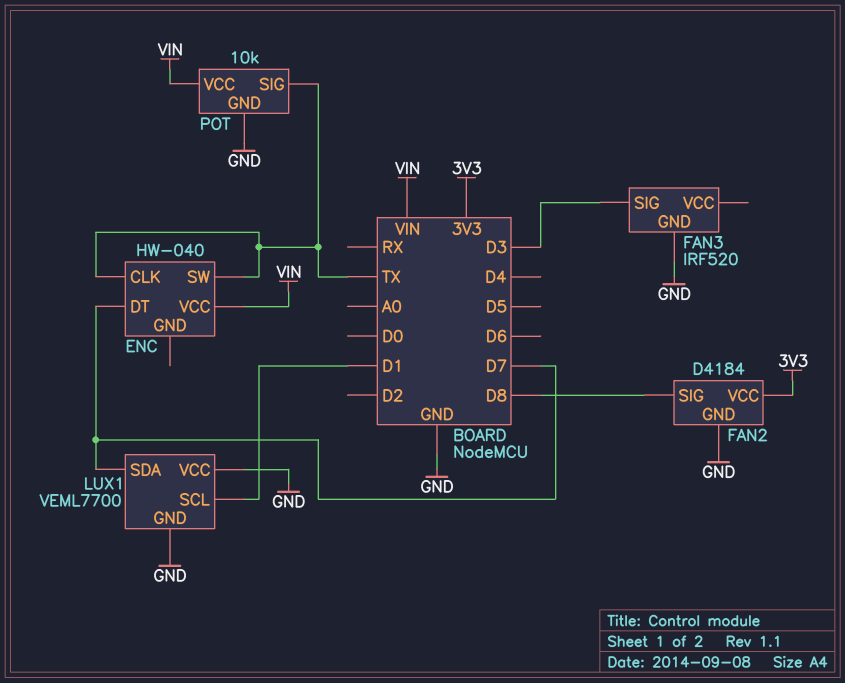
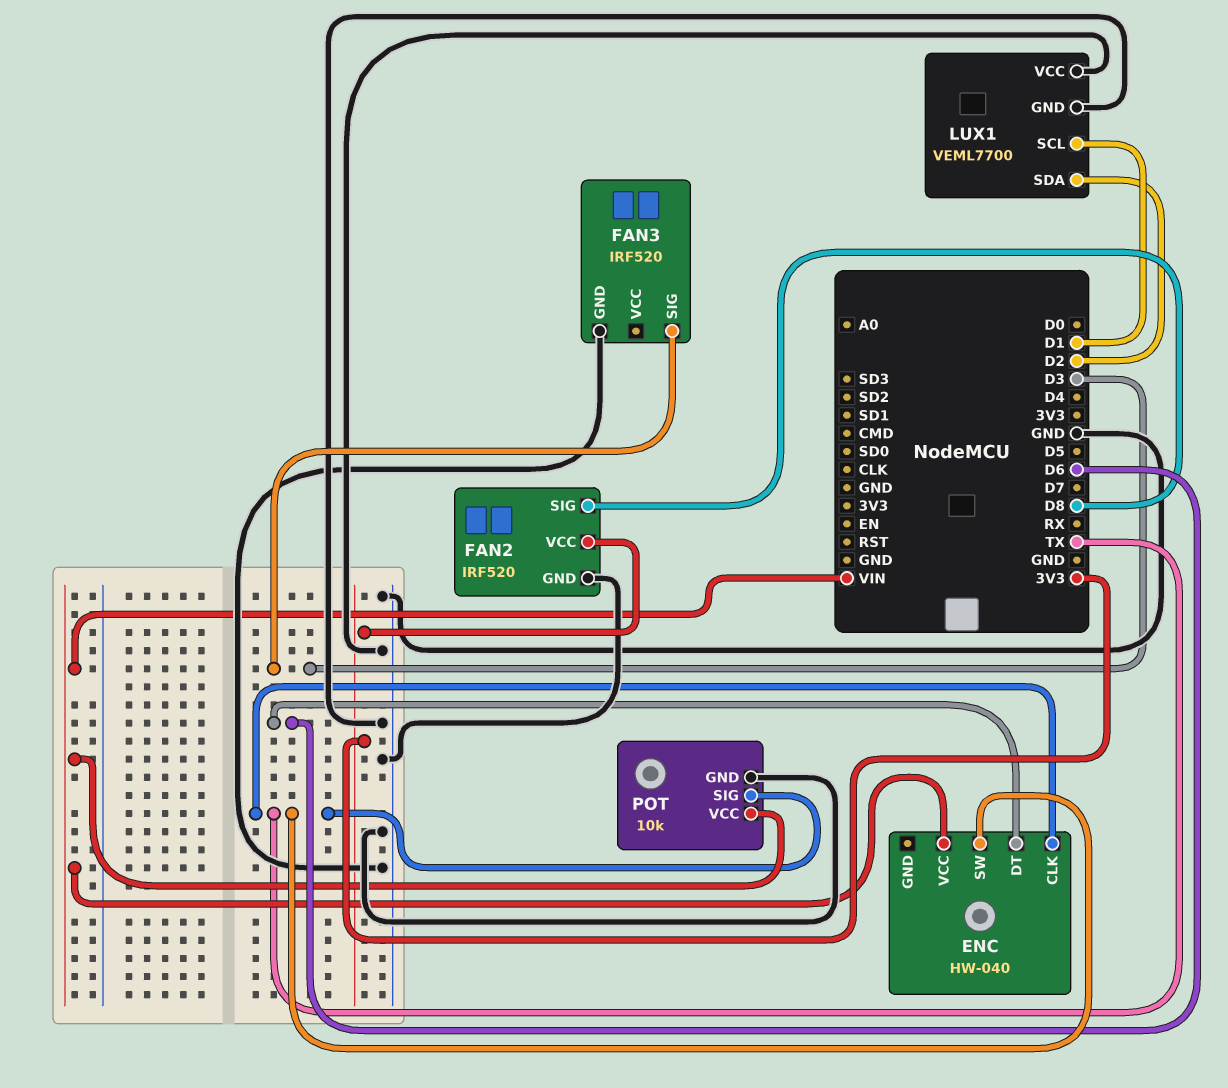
ENC pin DT: D7 -> D6
FAN2: D4184 -> IRF520
LUX1 pin SDA: D7 -> D2

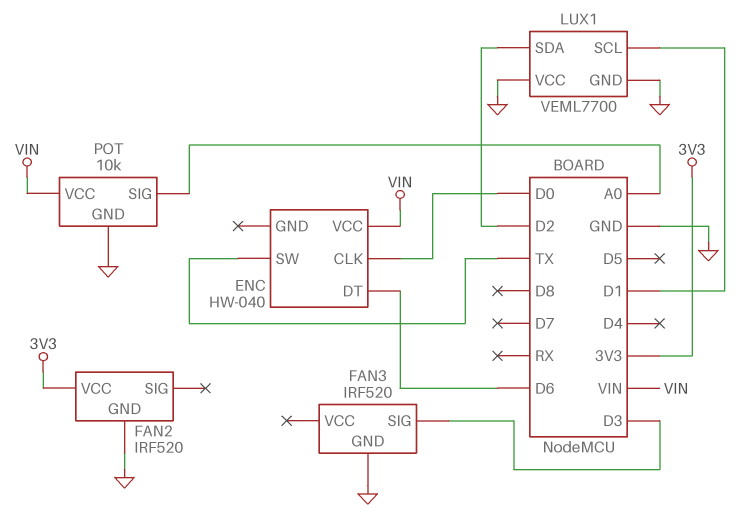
ENC pin CLK: TX -> D0
FAN2 pin SIG: D8 -> none
POT pin SIG: TX -> A0

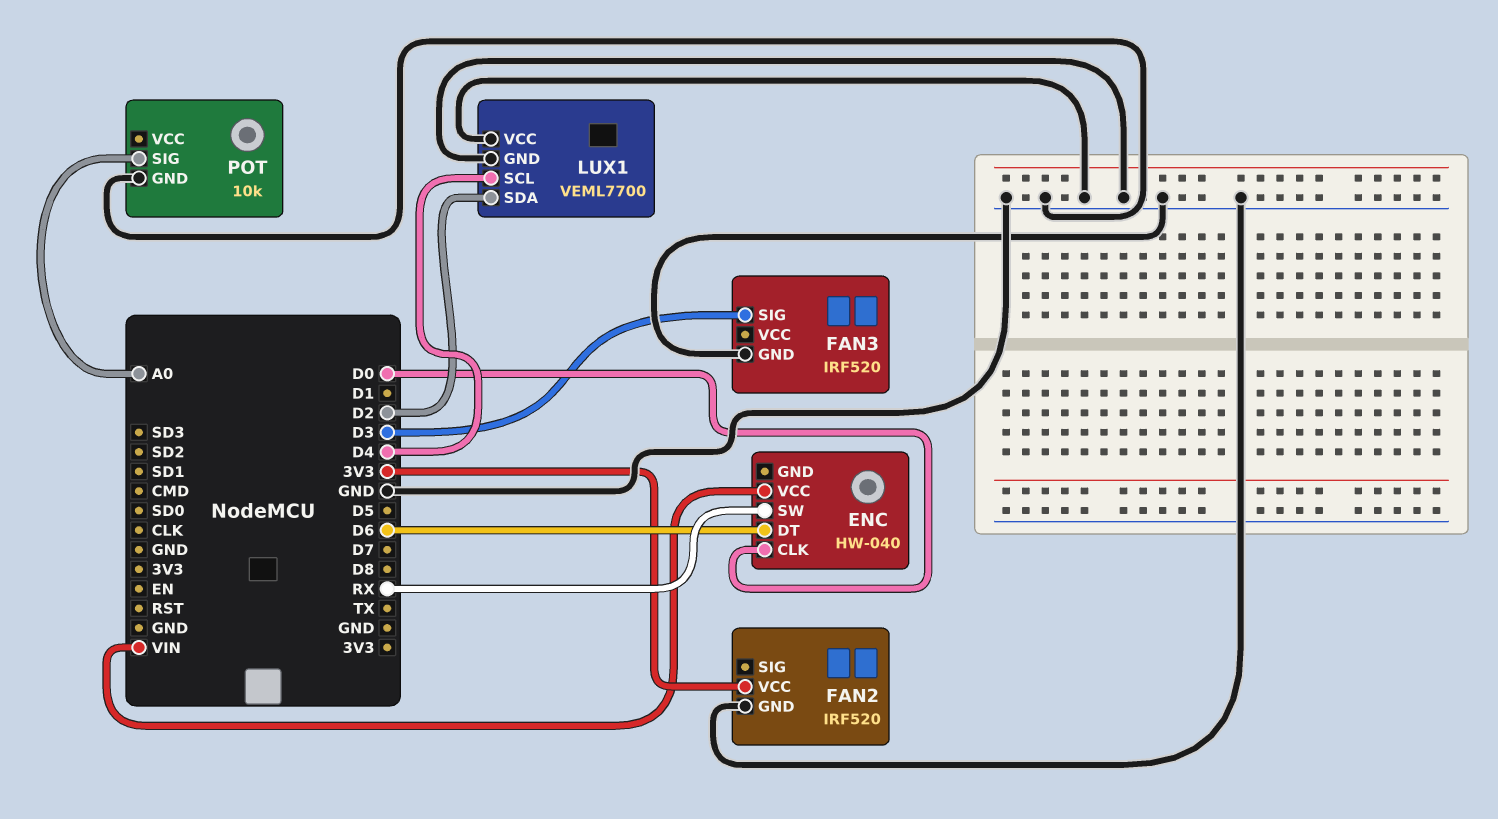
ENC pin SW: TX -> RX
LUX1 pin SCL: D1 -> D4
POT pin VCC: VIN -> none

